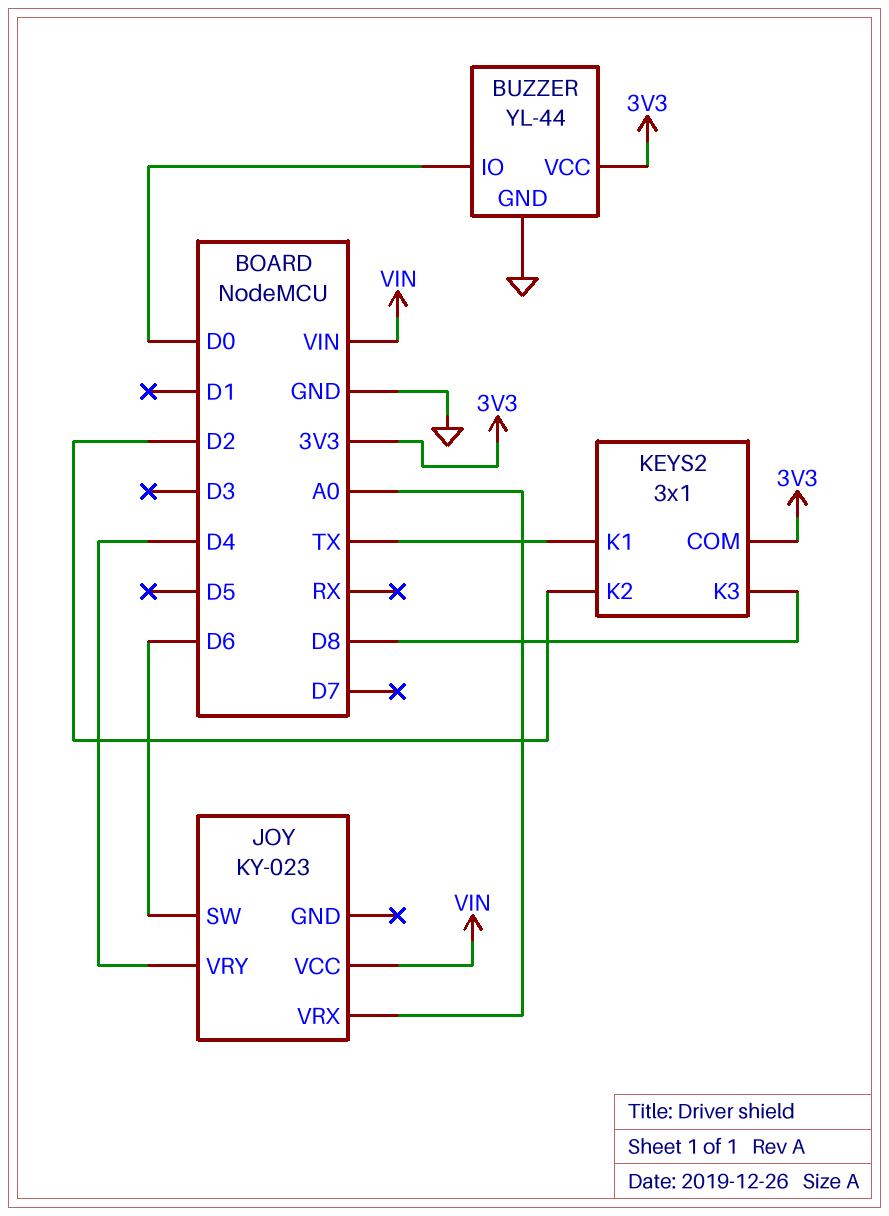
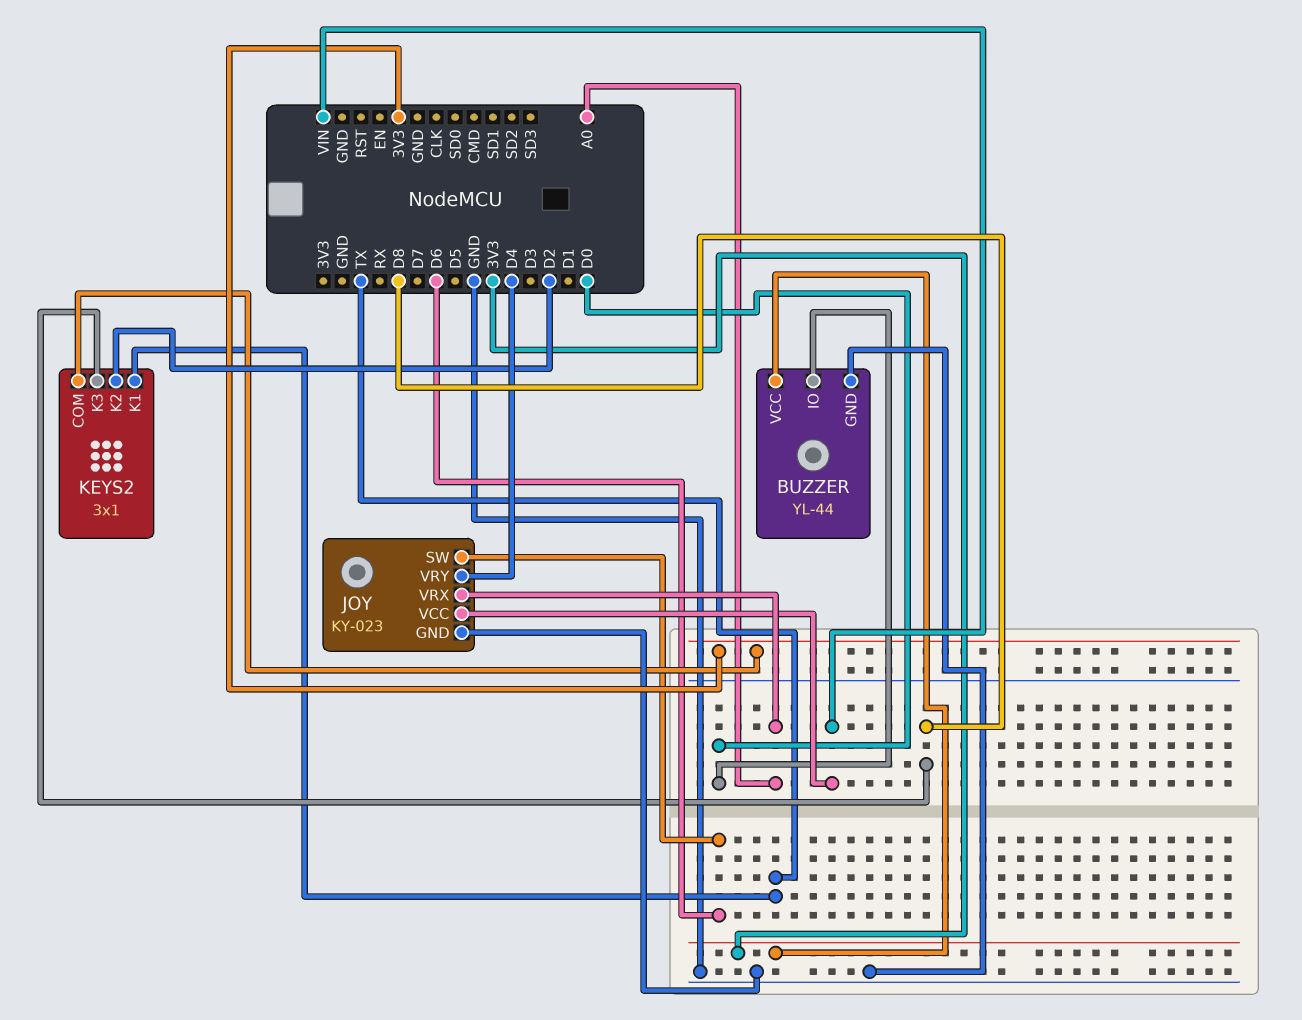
JOY pin GND: none -> GND

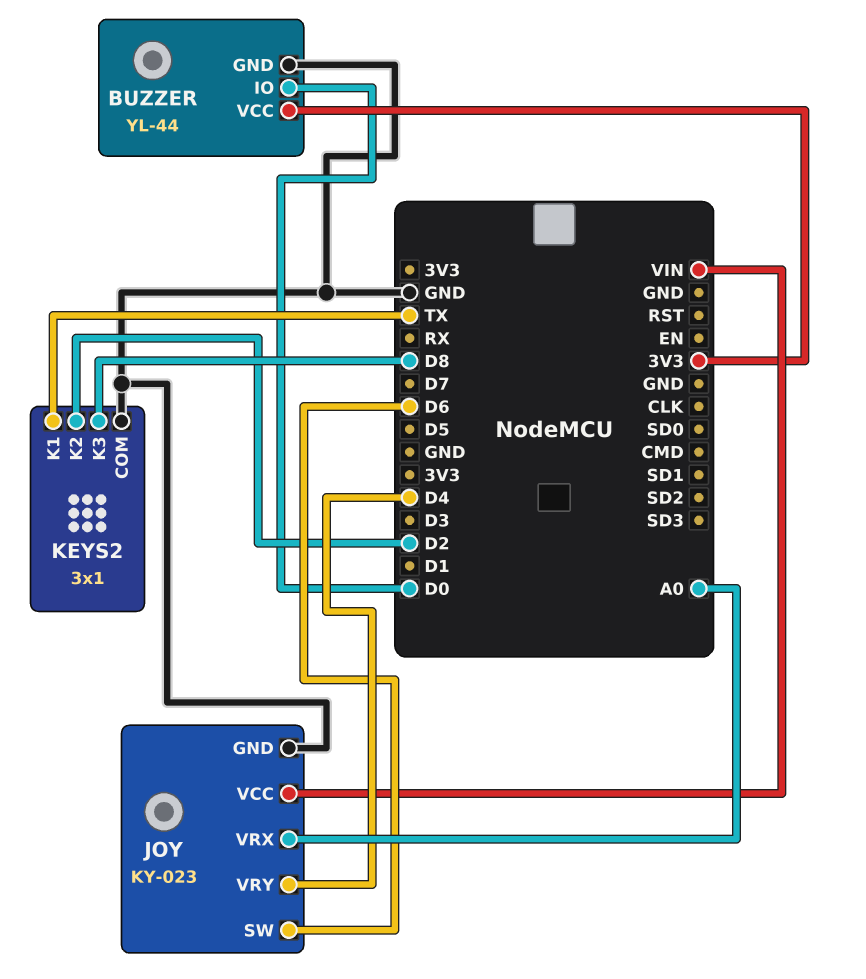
KEYS2 pin COM: 3V3 -> GND

